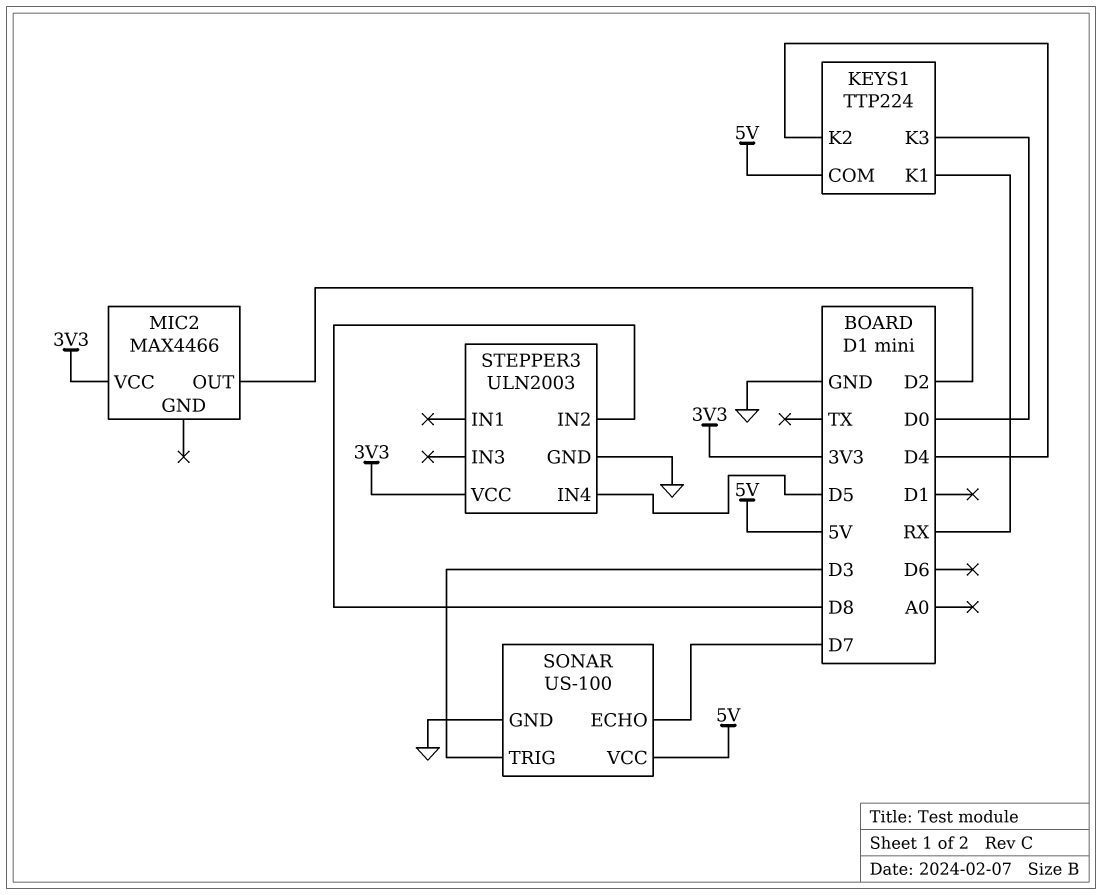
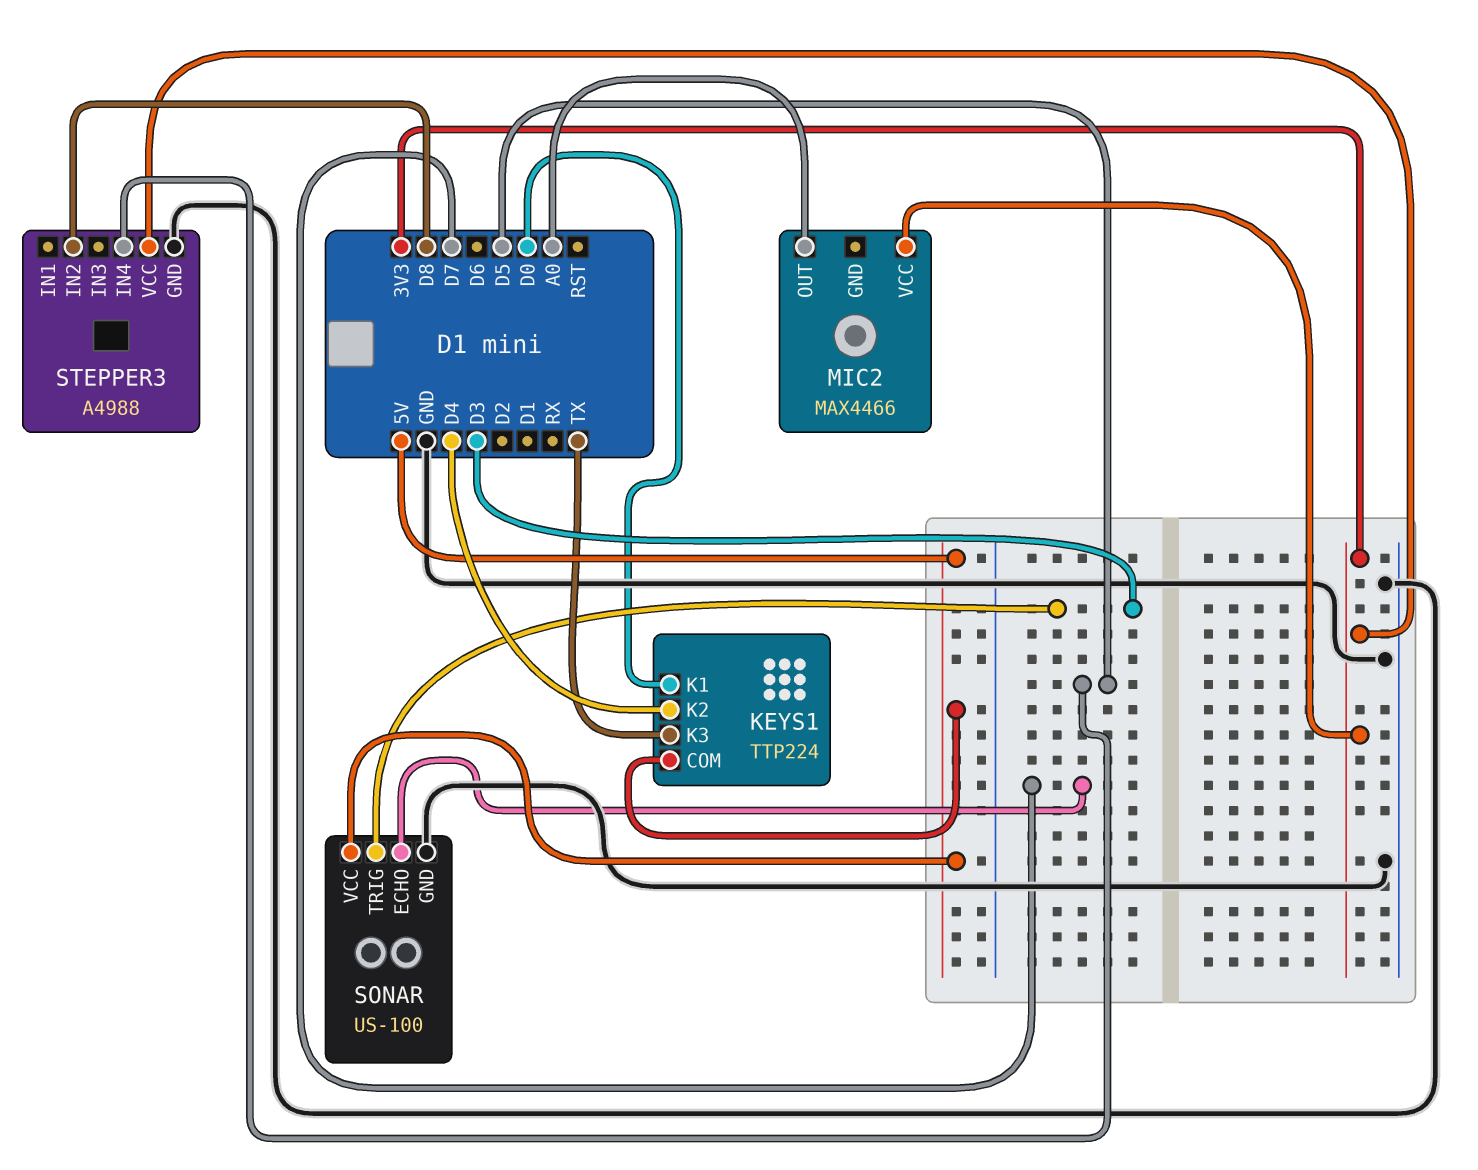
KEYS1 pin K1: RX -> D0
KEYS1 pin K3: D0 -> TX
MIC2 pin OUT: D2 -> A0
STEPPER3: ULN2003 -> A4988

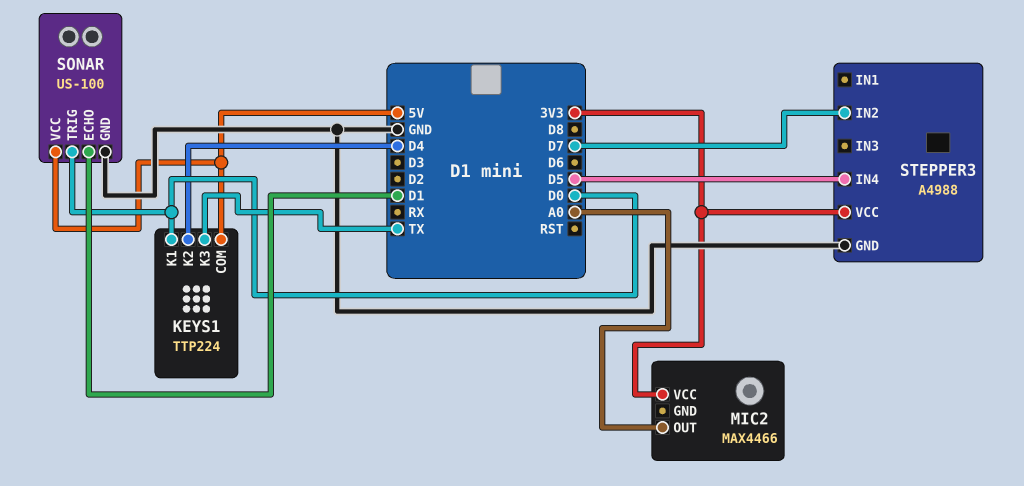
SONAR pin ECHO: D7 -> D1
SONAR pin TRIG: D3 -> D0
STEPPER3 pin IN2: D8 -> D7

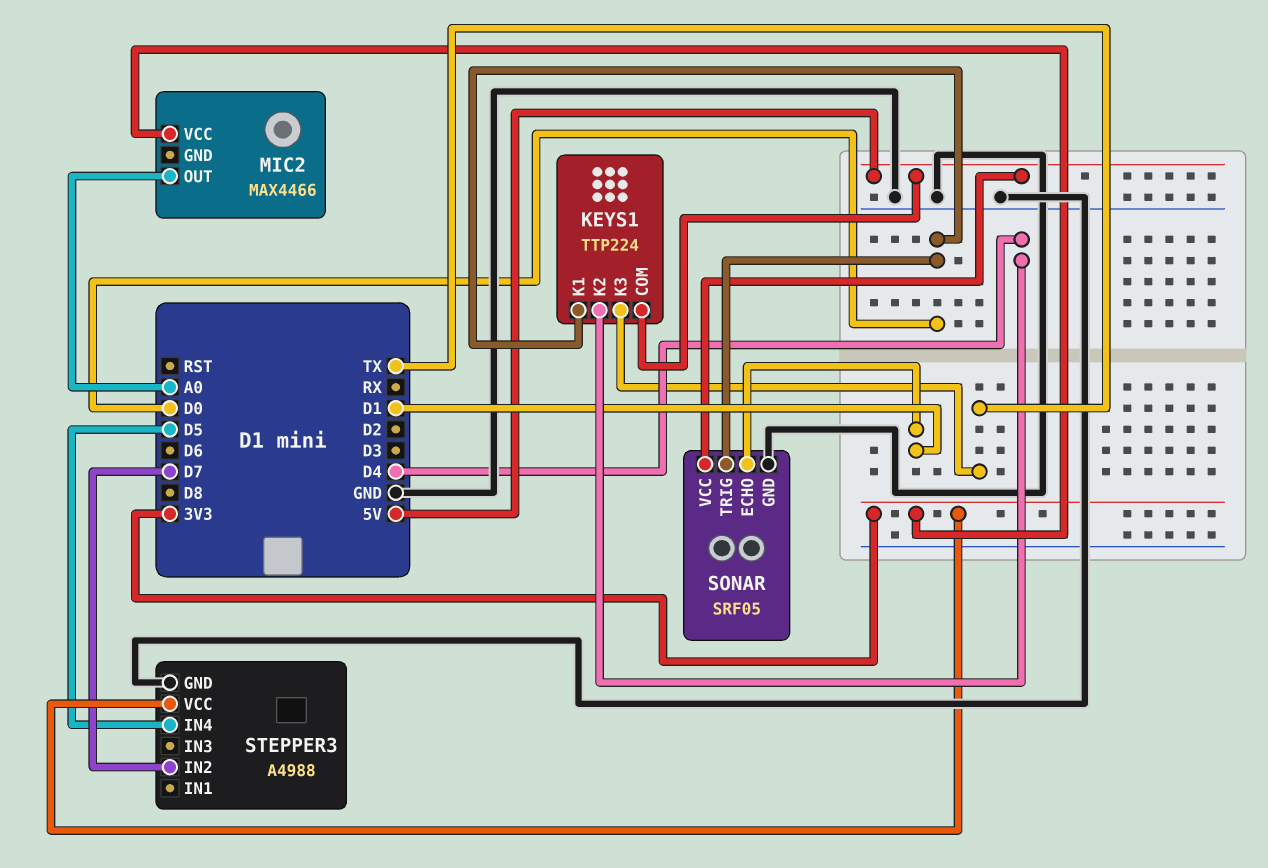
SONAR: US-100 -> SRF05

